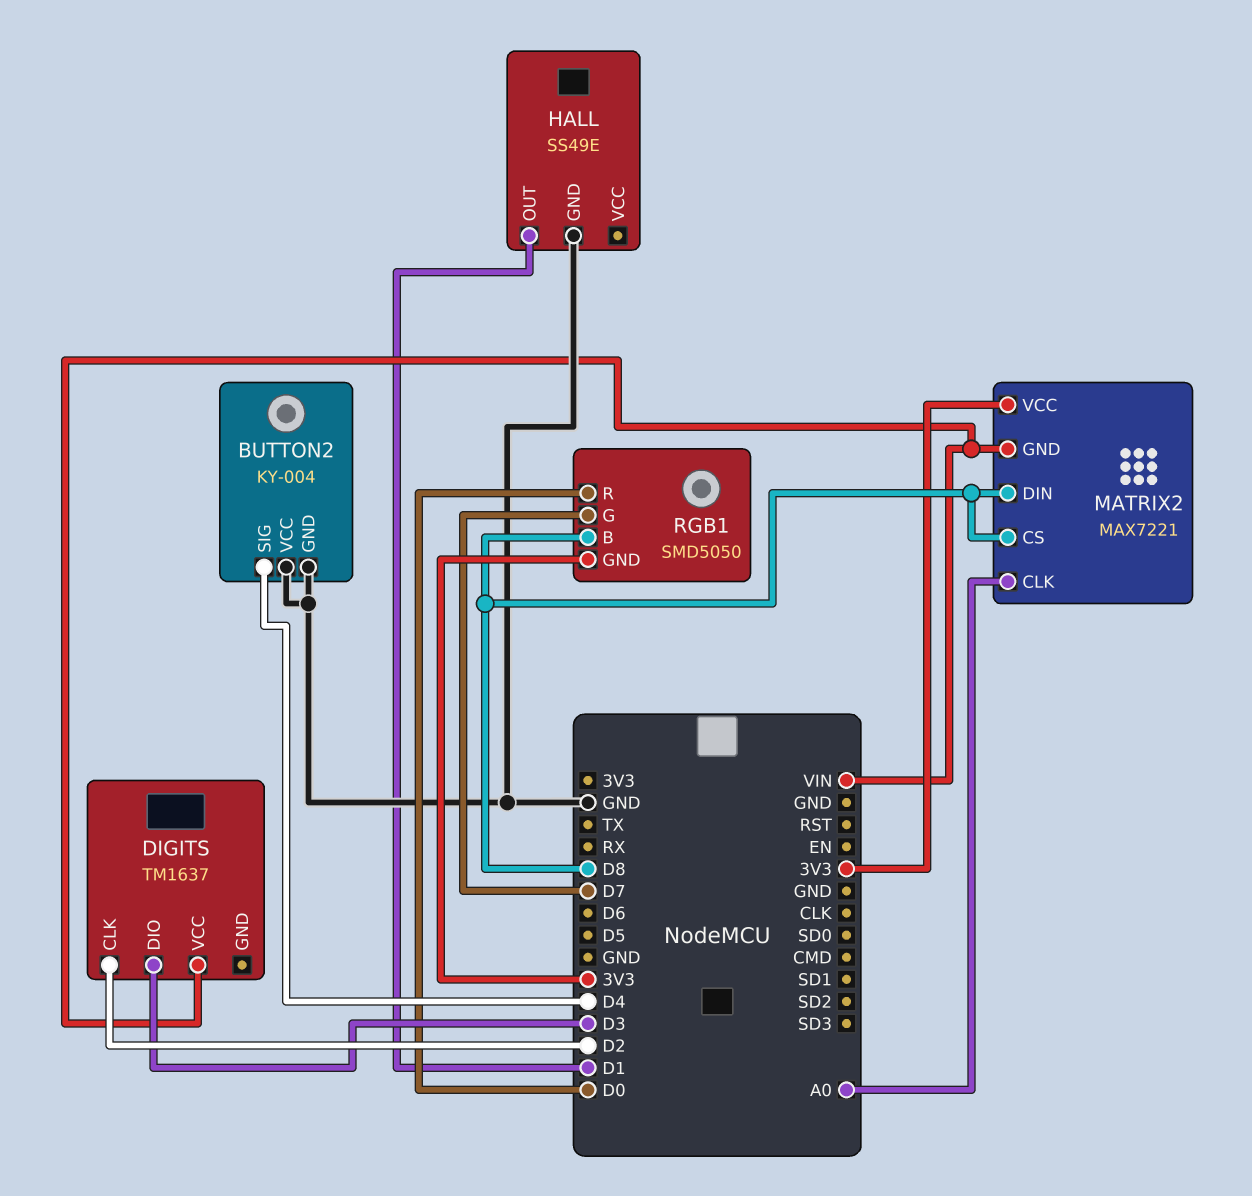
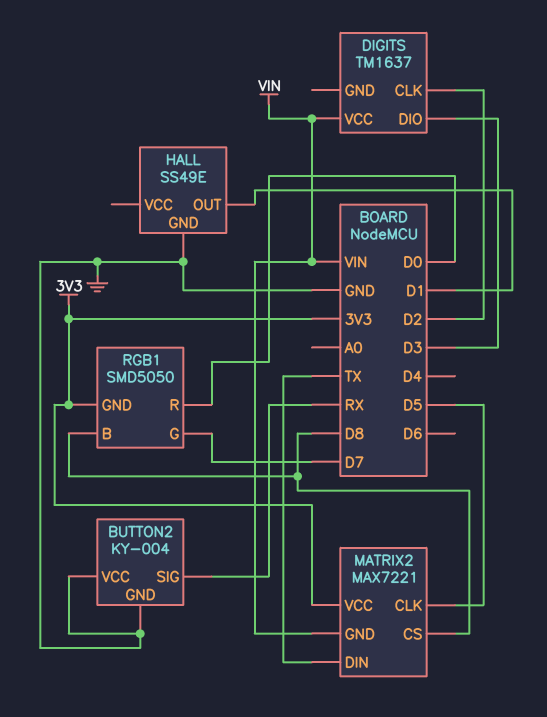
BUTTON2 pin SIG: D4 -> RX
MATRIX2 pin CLK: A0 -> D5
MATRIX2 pin DIN: D8 -> TX

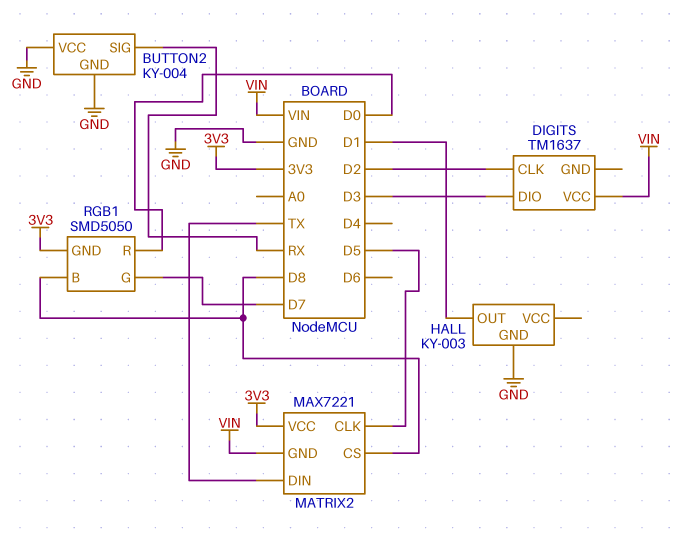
HALL: SS49E -> KY-003

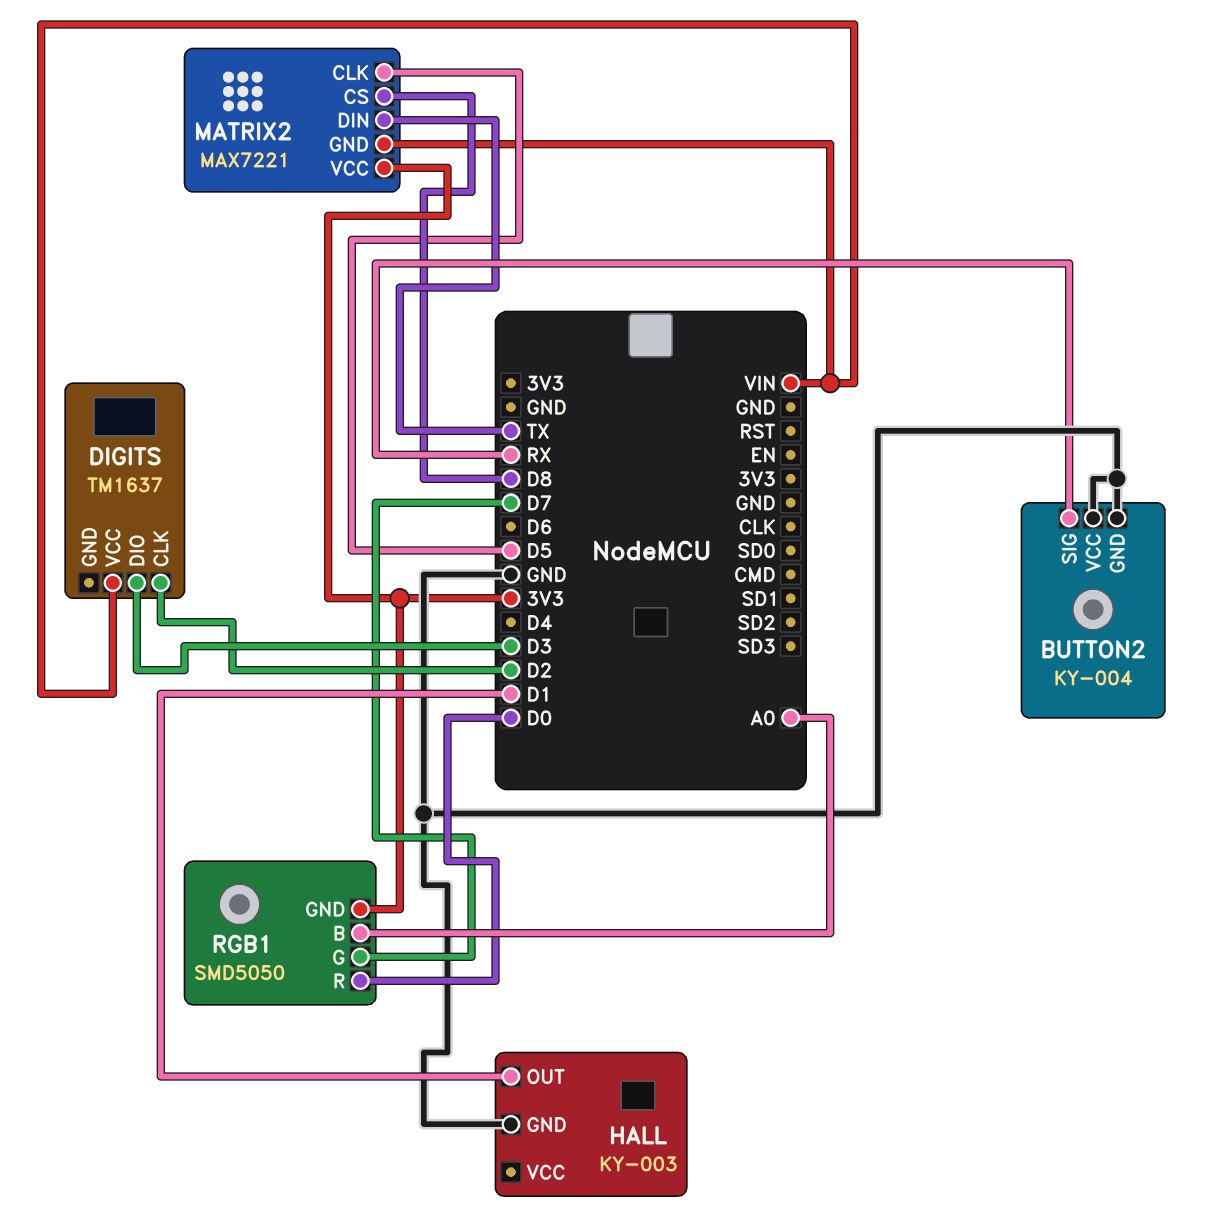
RGB1 pin B: D8 -> A0

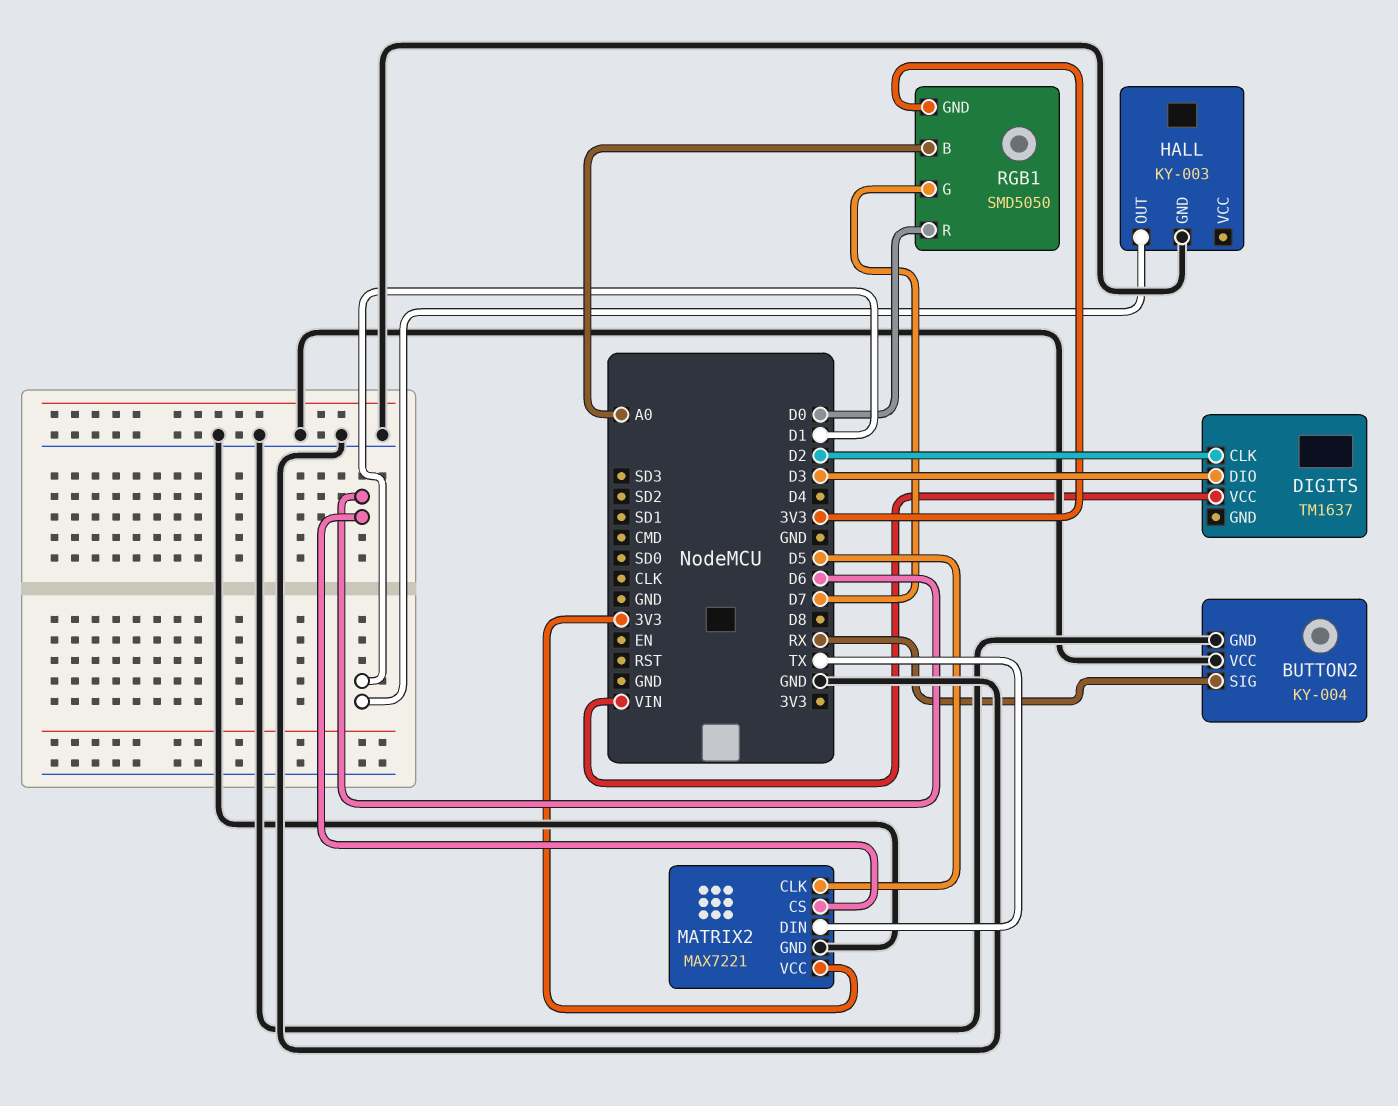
MATRIX2 pin CS: D8 -> D6
MATRIX2 pin GND: VIN -> GND

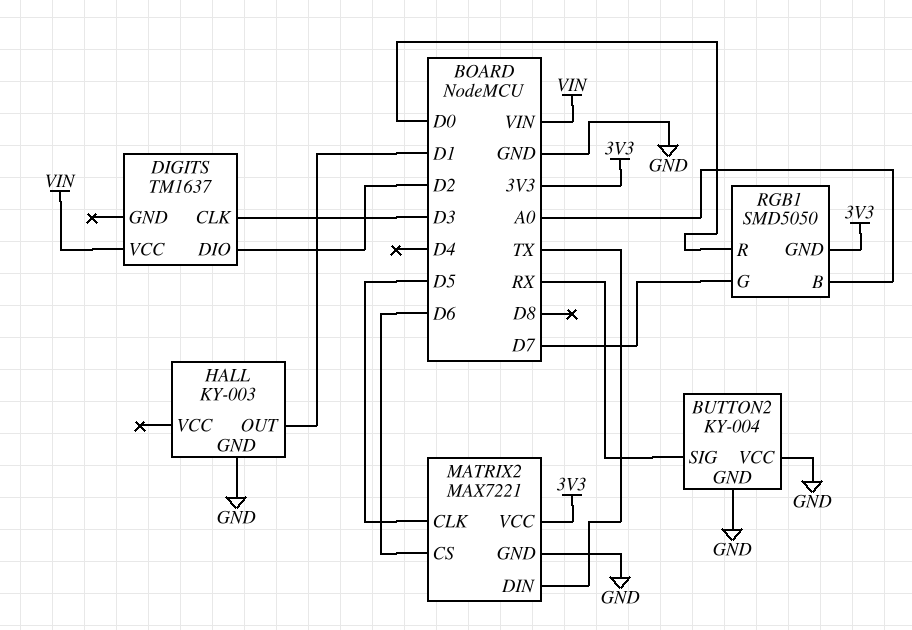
DIGITS pin CLK: D2 -> D3
DIGITS pin DIO: D3 -> D2

